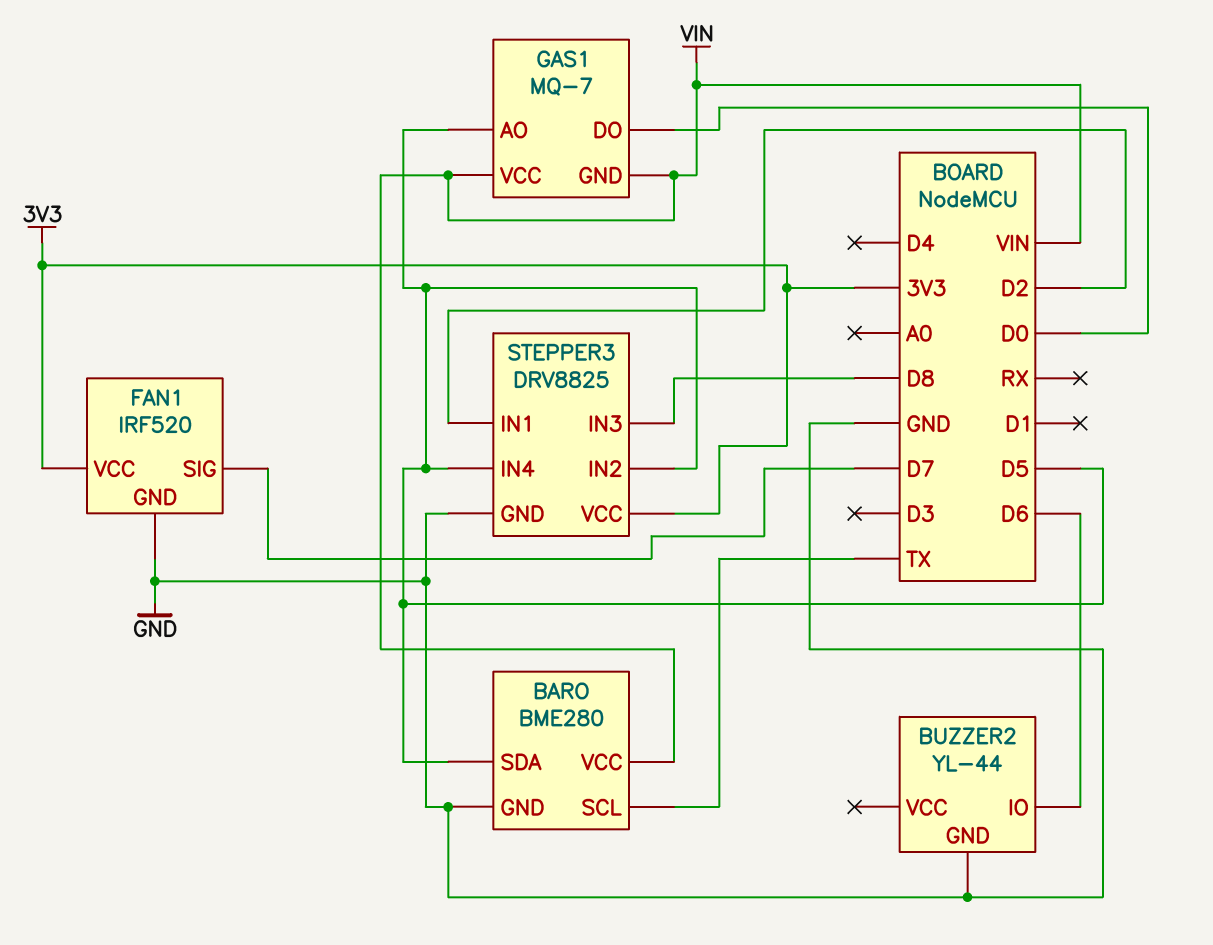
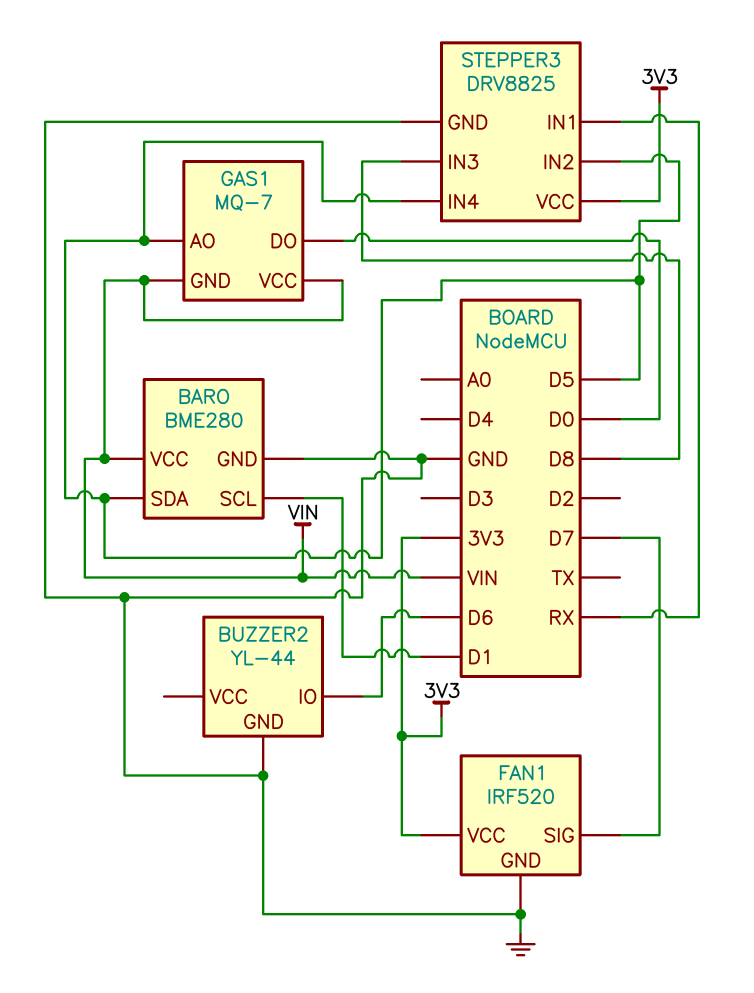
BARO pin SCL: TX -> D1
STEPPER3 pin IN1: D2 -> RX

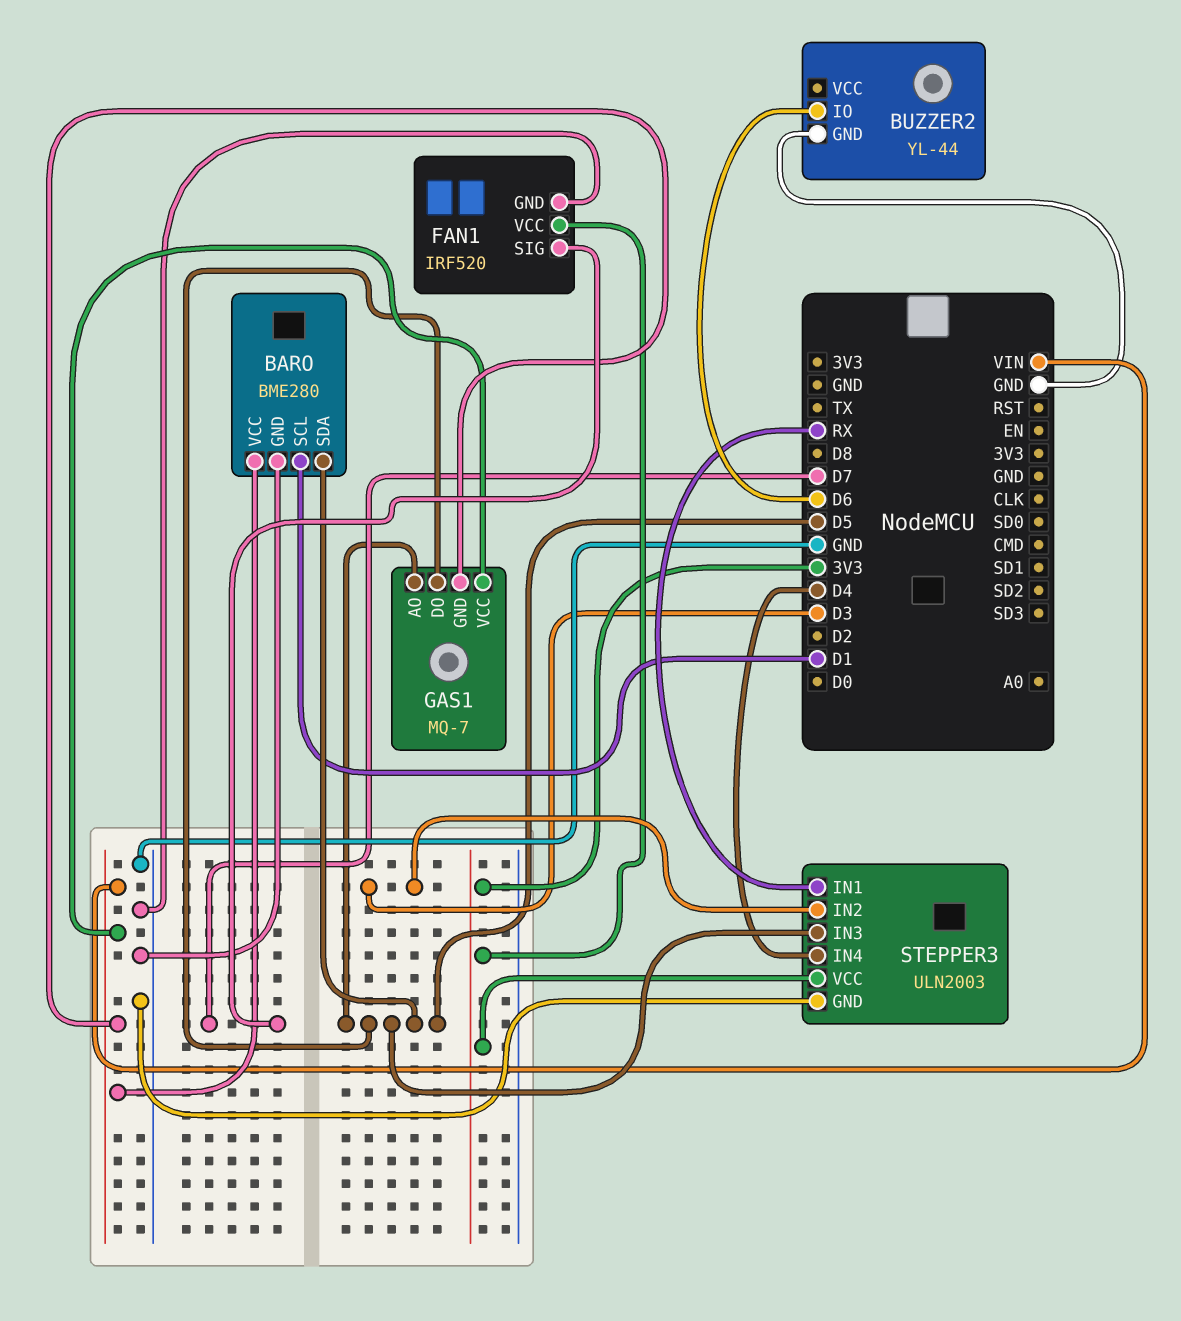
GAS1 pin DO: D0 -> D5
STEPPER3: DRV8825 -> ULN2003
STEPPER3 pin IN2: D5 -> D3
STEPPER3 pin IN3: D8 -> D5
STEPPER3 pin IN4: D5 -> D4

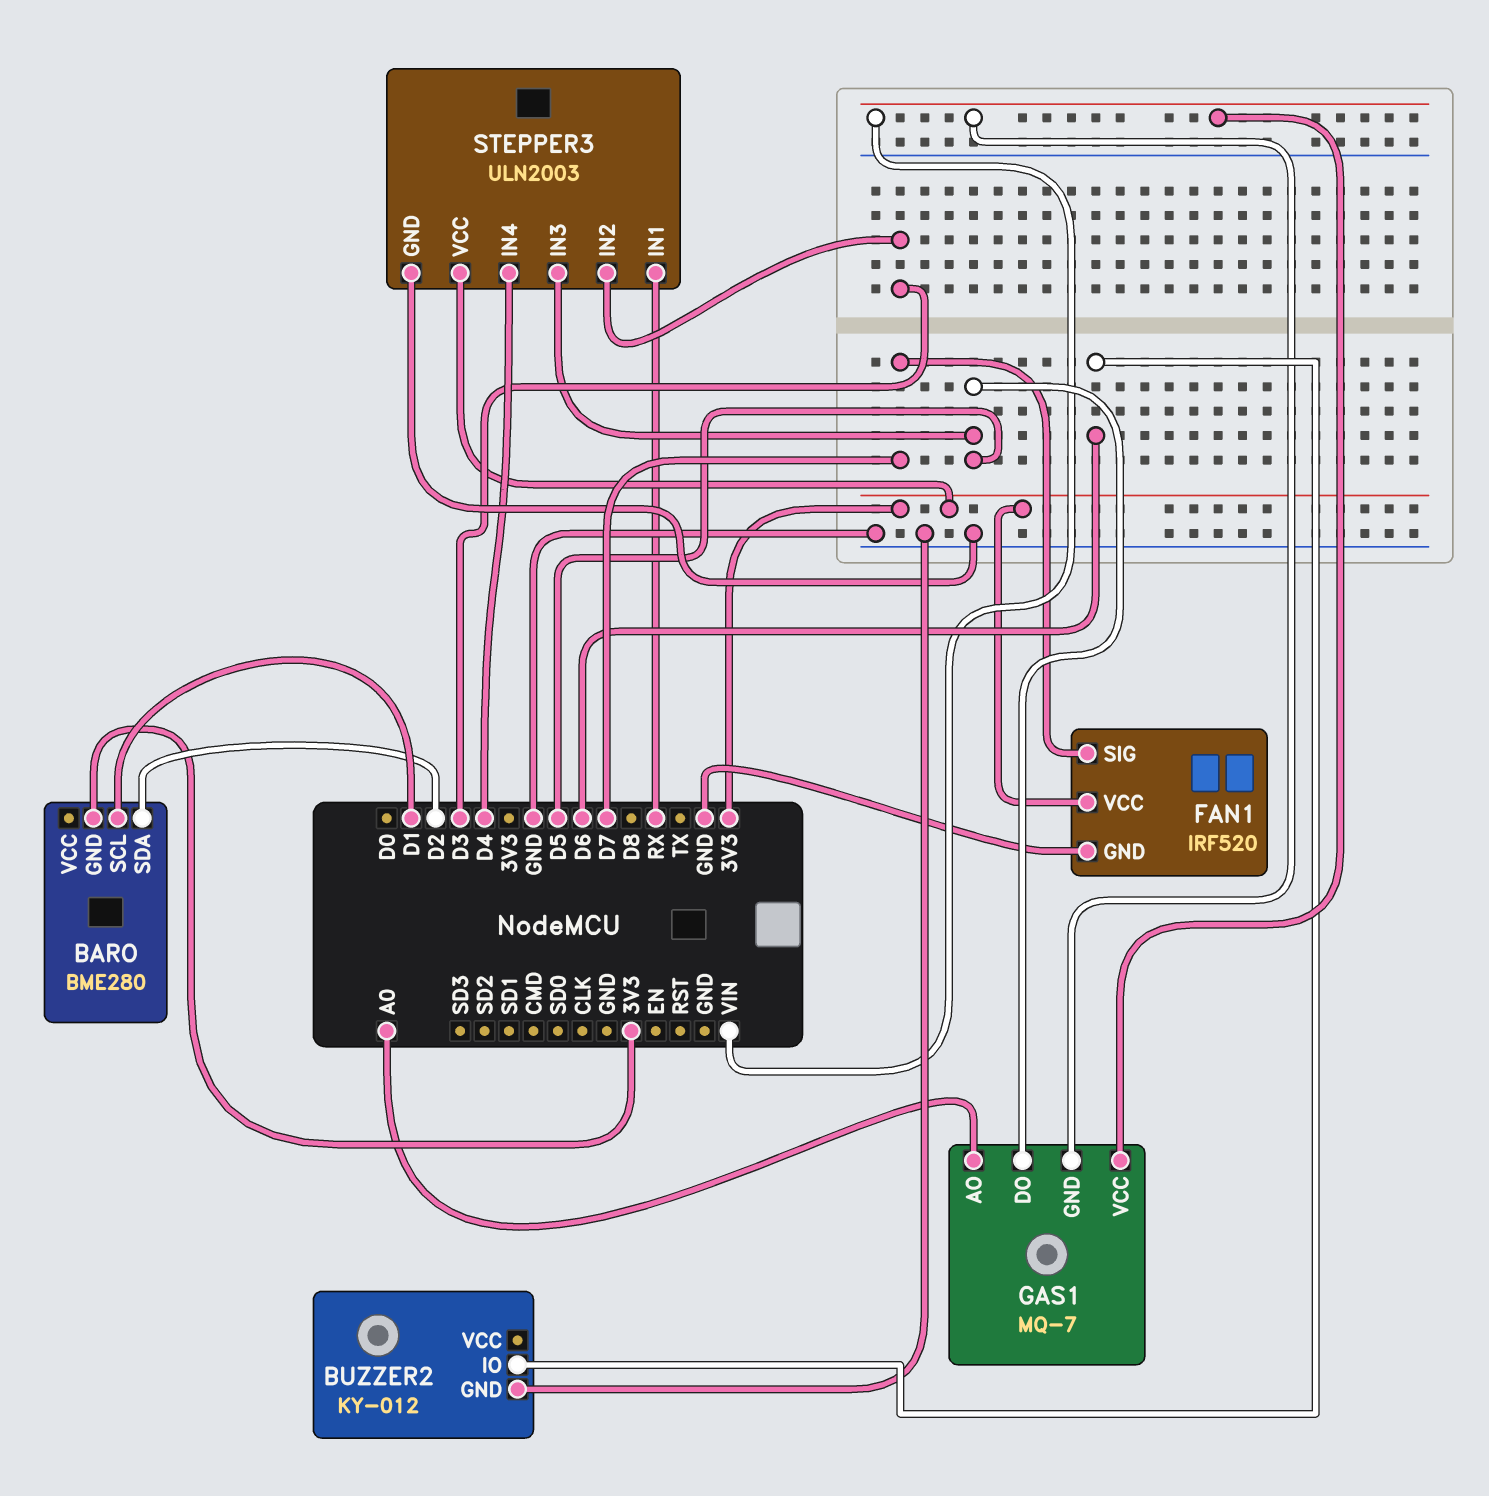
BARO pin GND: GND -> 3V3
BARO pin SDA: D5 -> D2
BARO pin VCC: VIN -> none
BUZZER2: YL-44 -> KY-012
GAS1 pin AO: D5 -> A0

